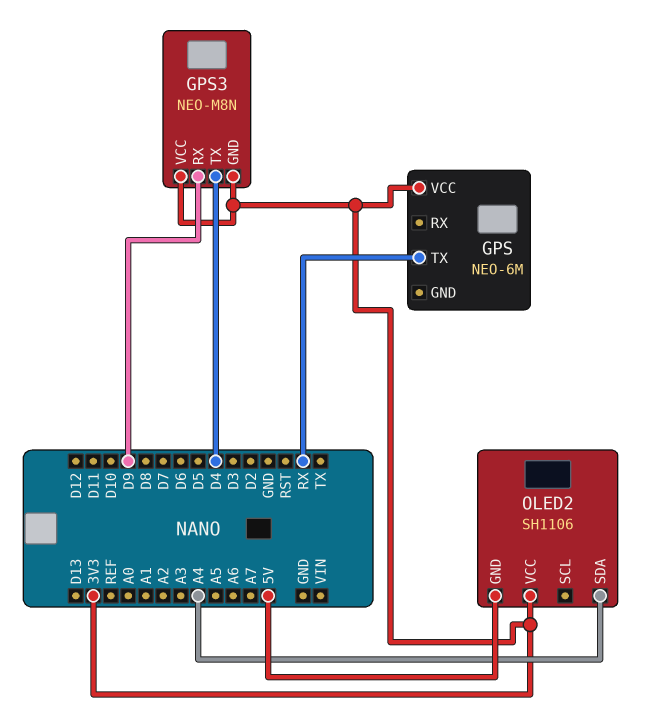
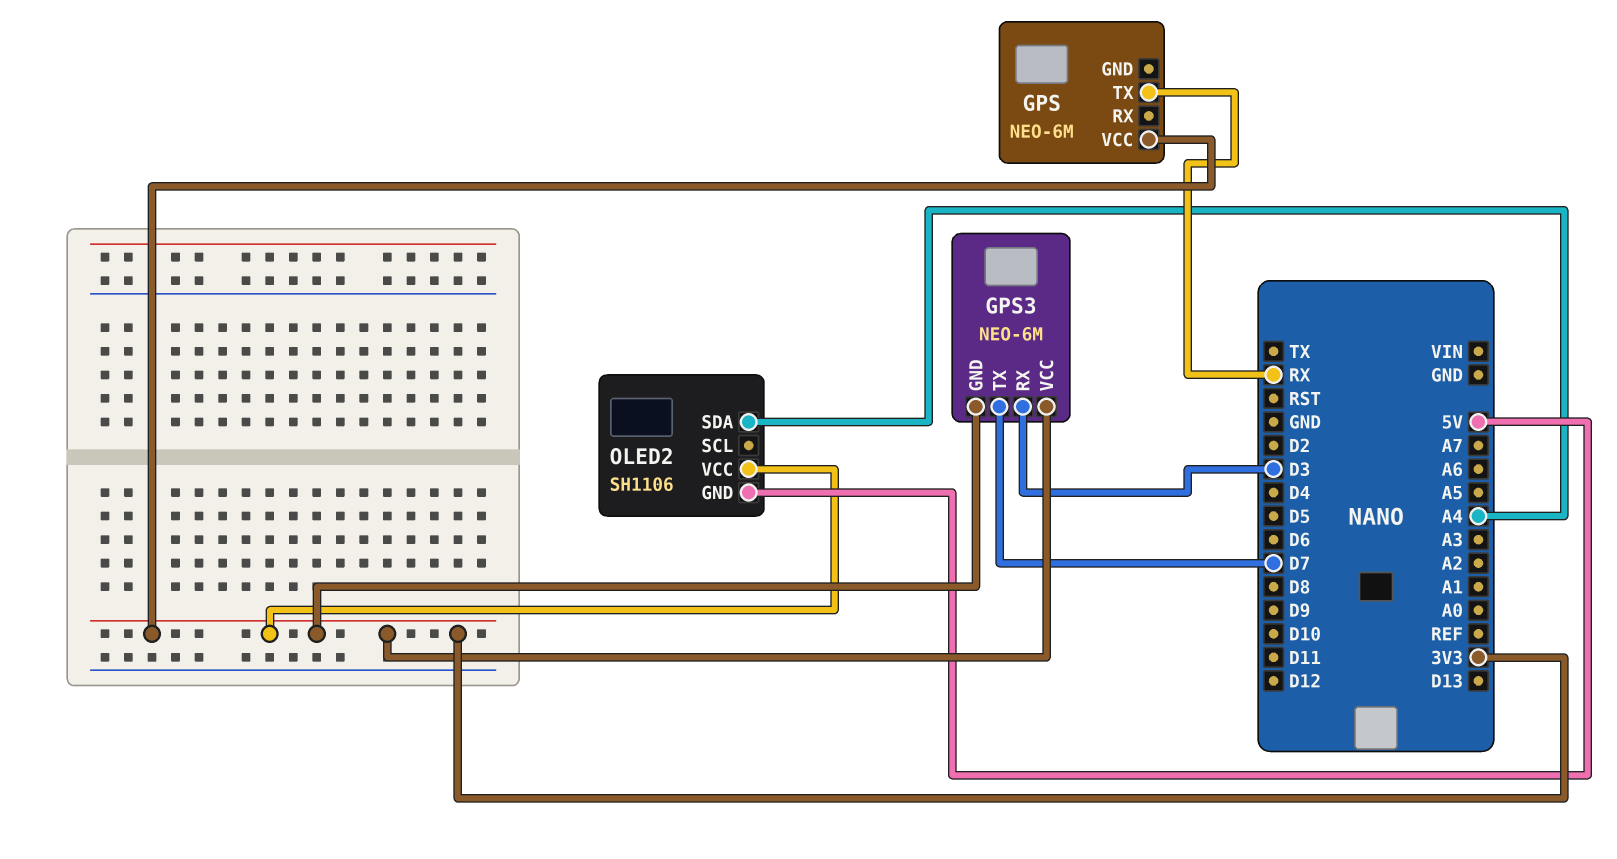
GPS3: NEO-M8N -> NEO-6M
GPS3 pin RX: D9 -> D3
GPS3 pin TX: D4 -> D7

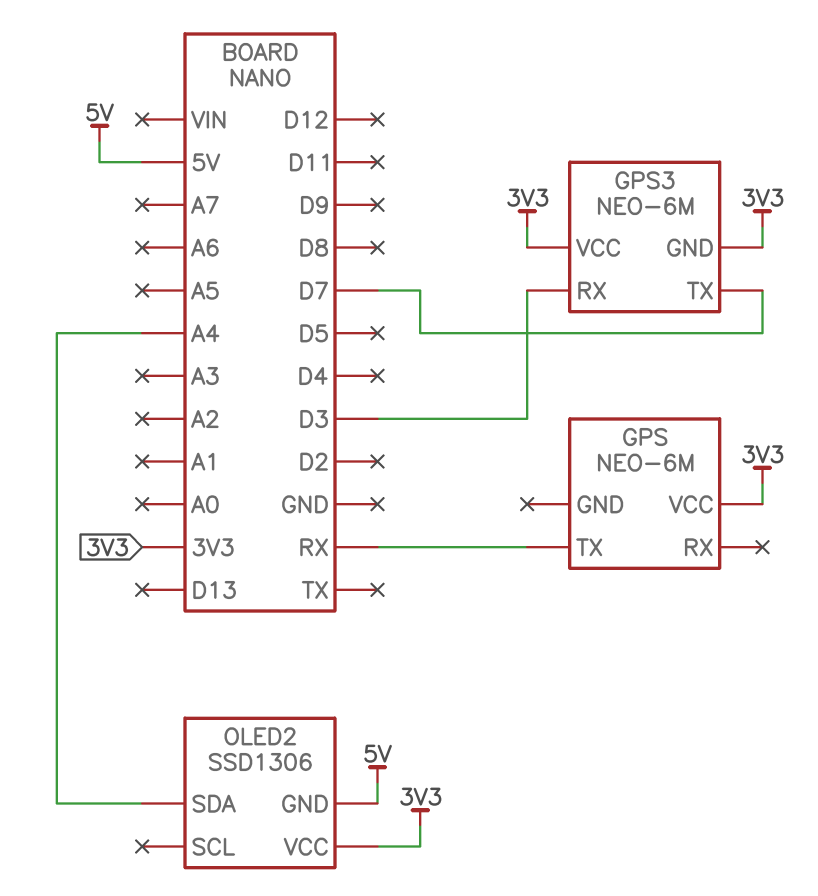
OLED2: SH1106 -> SSD1306

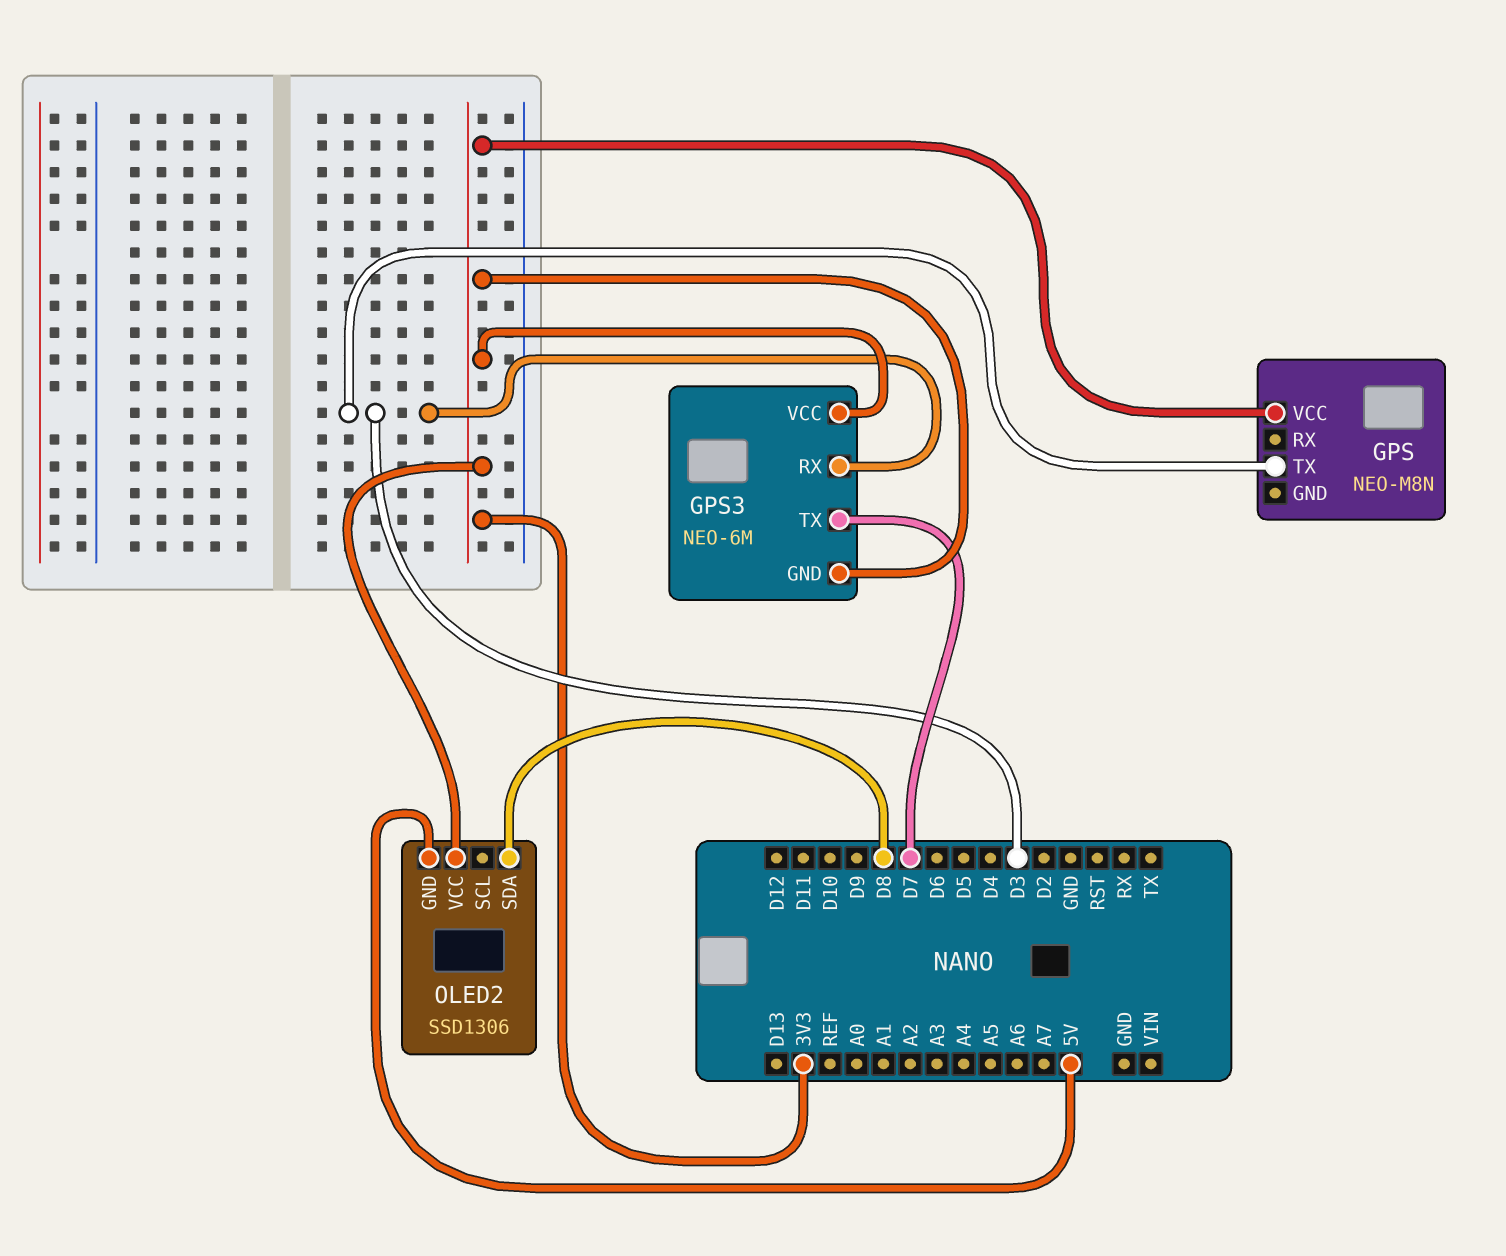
GPS: NEO-6M -> NEO-M8N
GPS pin TX: RX -> D3
OLED2 pin SDA: A4 -> D8

